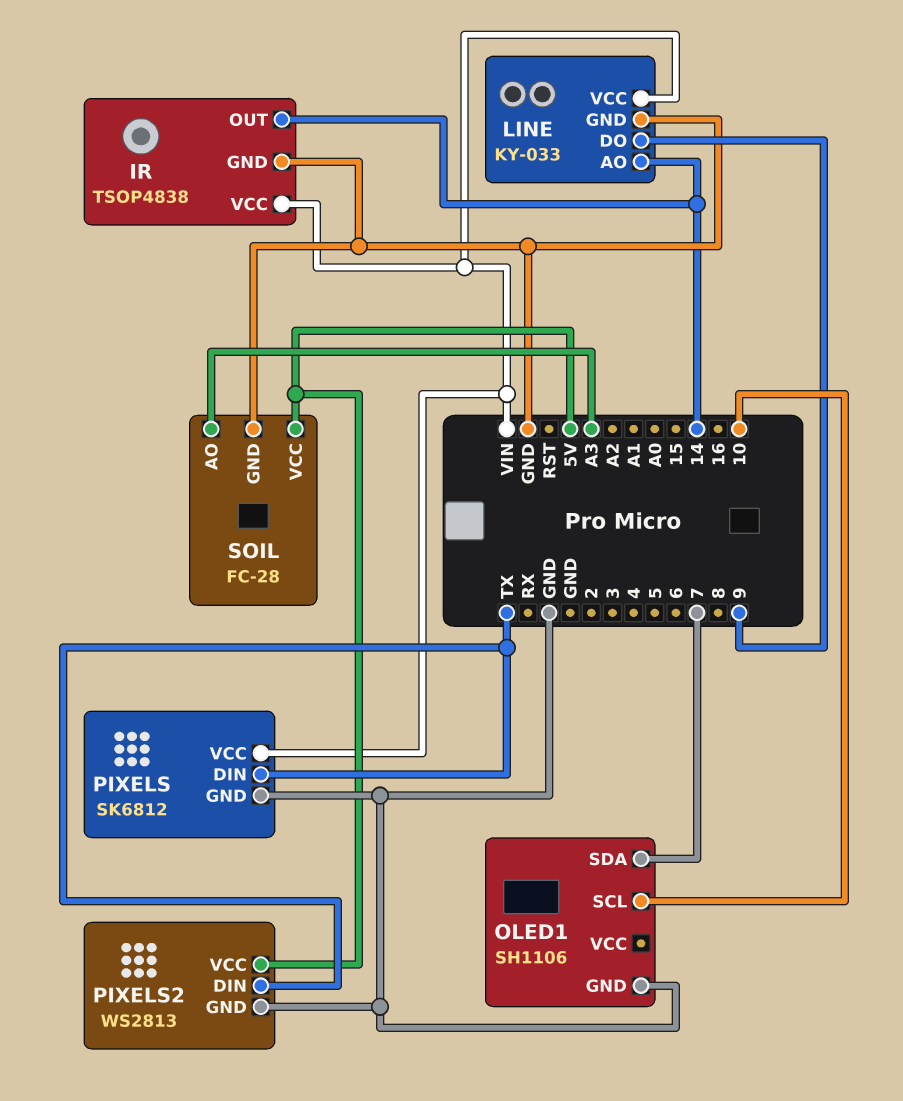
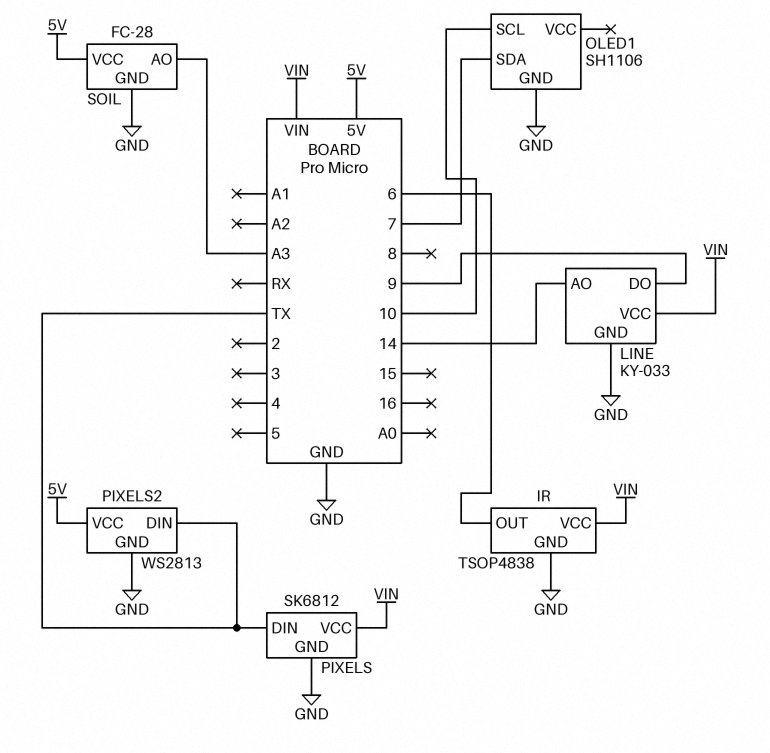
IR pin OUT: 14 -> 6

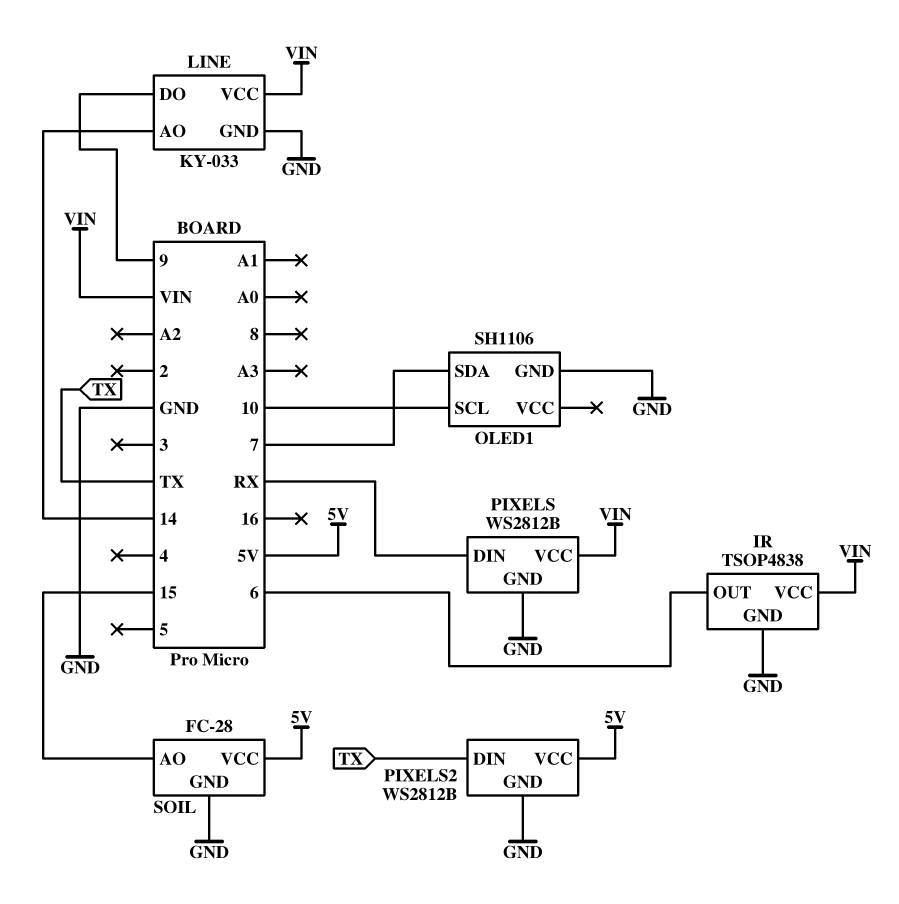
PIXELS: SK6812 -> WS2812B
PIXELS pin DIN: TX -> RX
PIXELS2: WS2813 -> WS2812B
SOIL pin AO: A3 -> 15

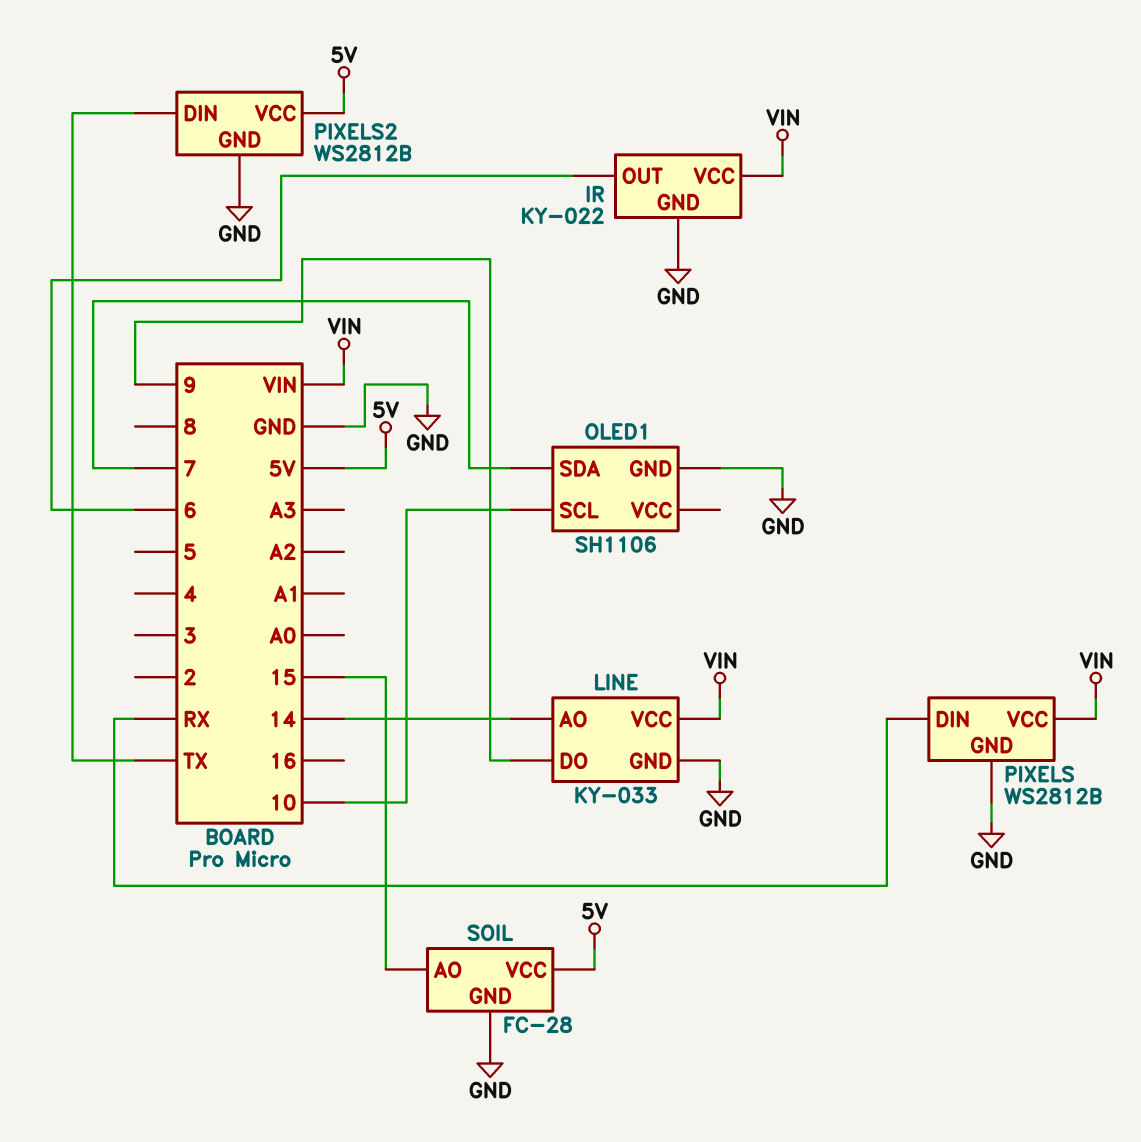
IR: TSOP4838 -> KY-022

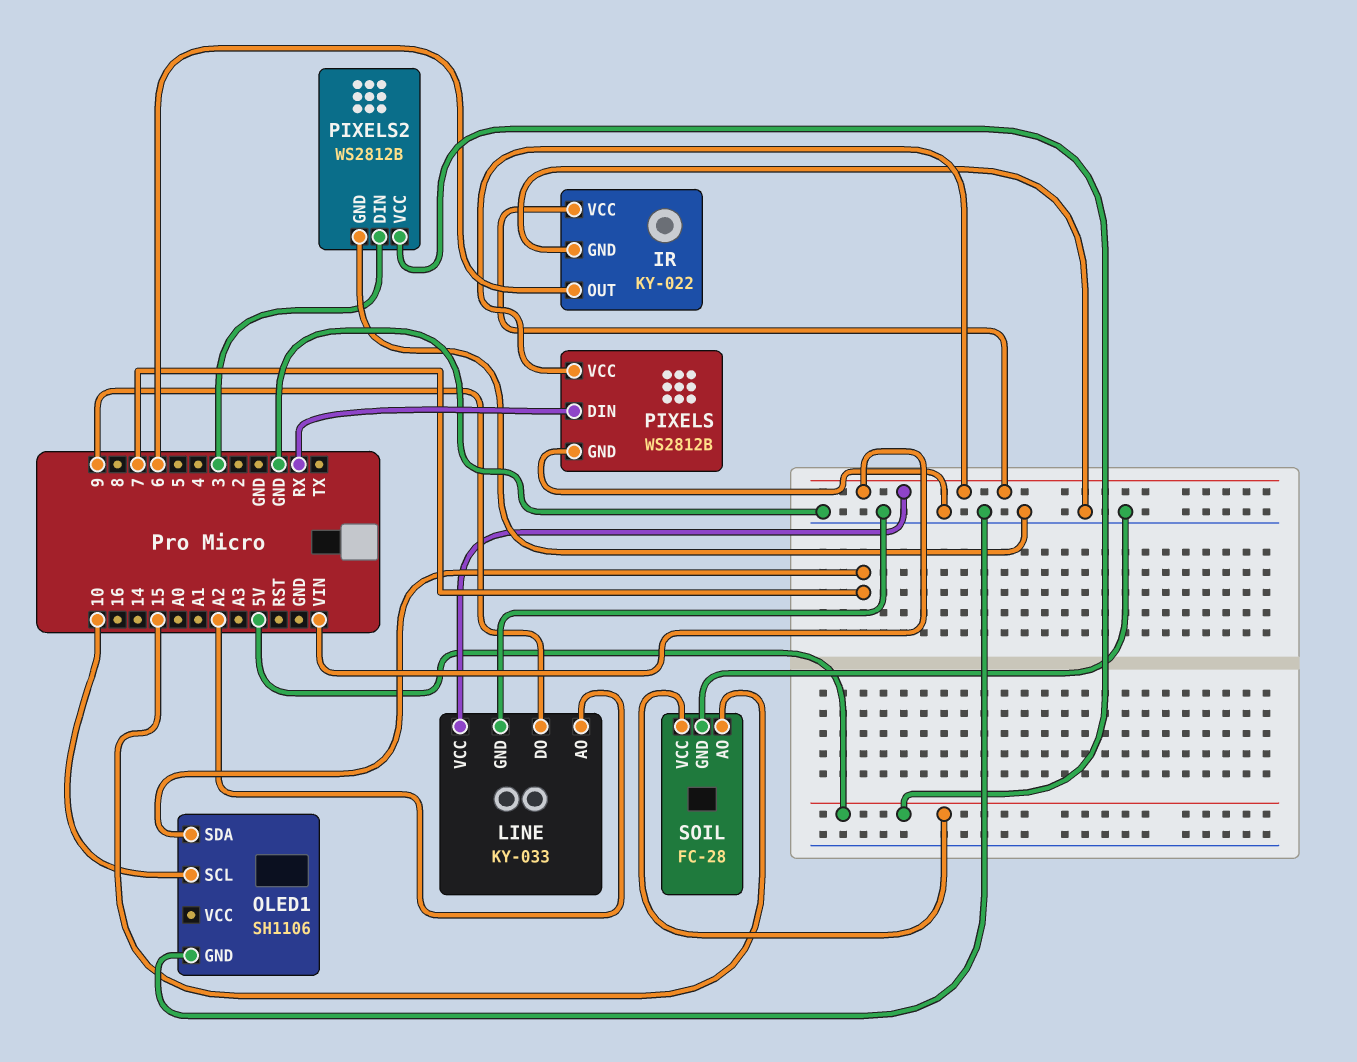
LINE pin AO: 14 -> A2
PIXELS2 pin DIN: TX -> 3

